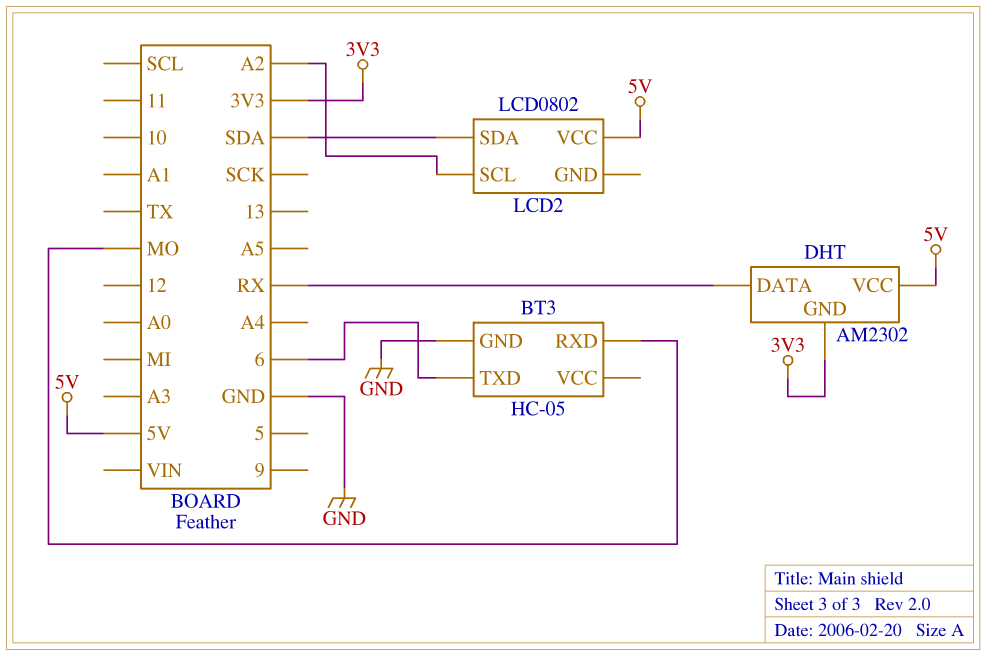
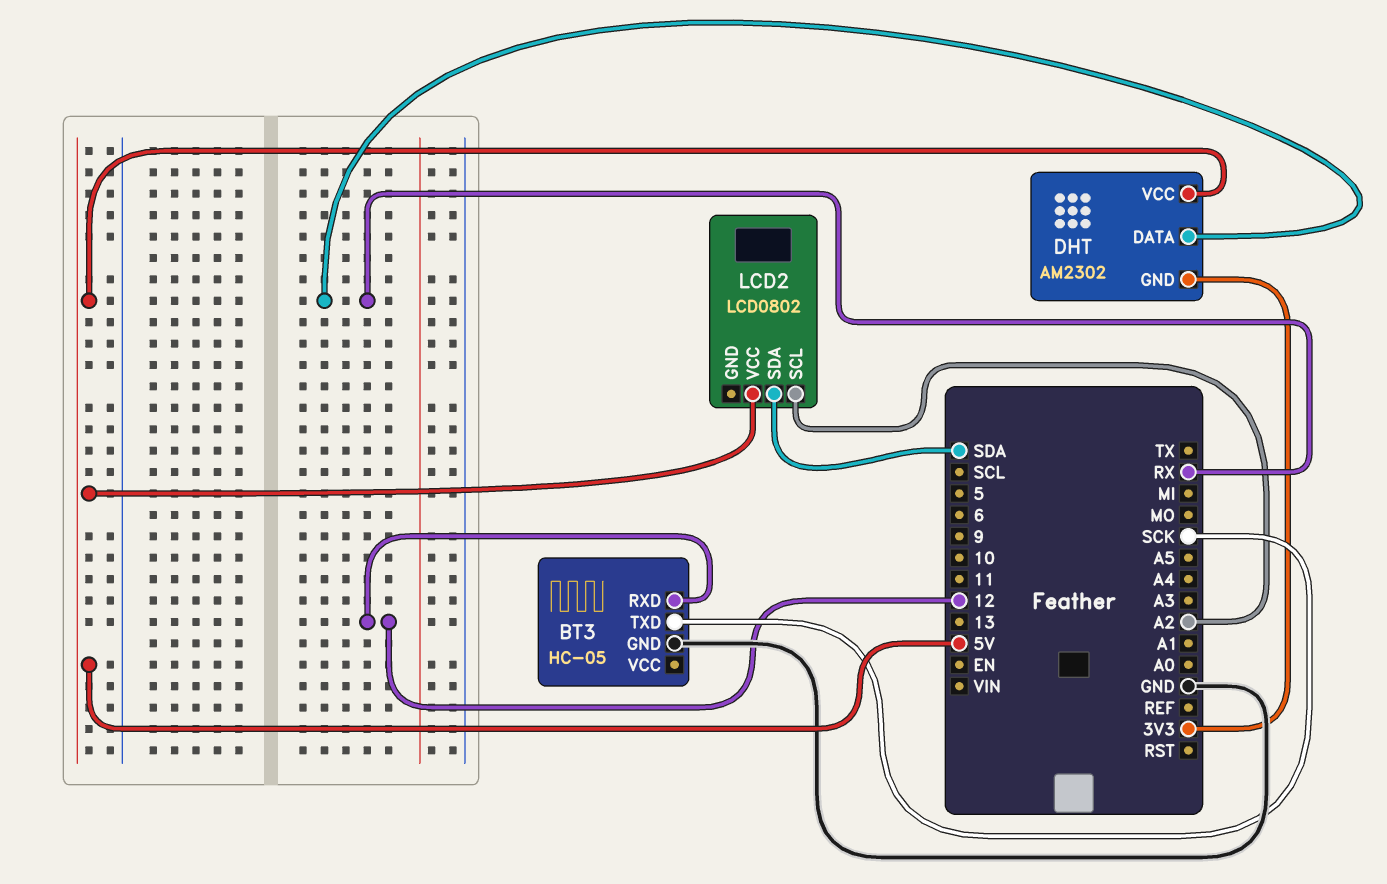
BT3 pin RXD: MO -> 12
BT3 pin TXD: 6 -> SCK

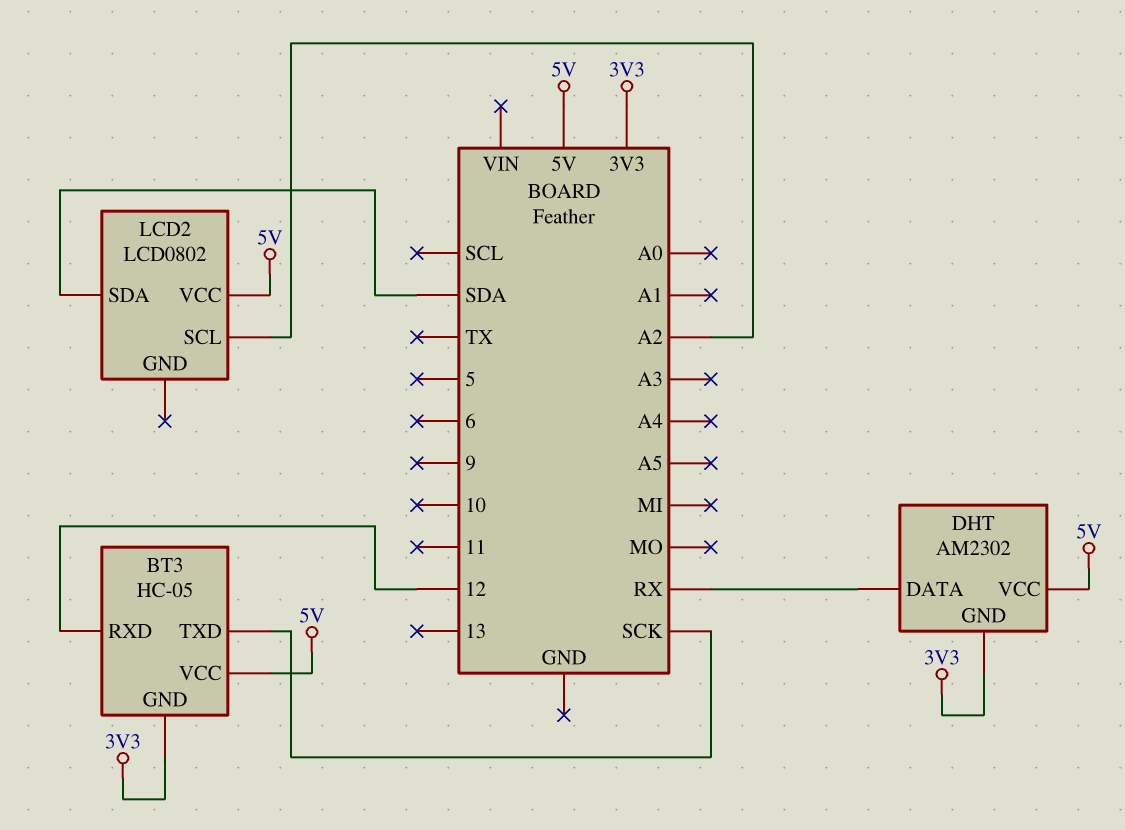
BT3 pin GND: GND -> 3V3
BT3 pin VCC: none -> 5V

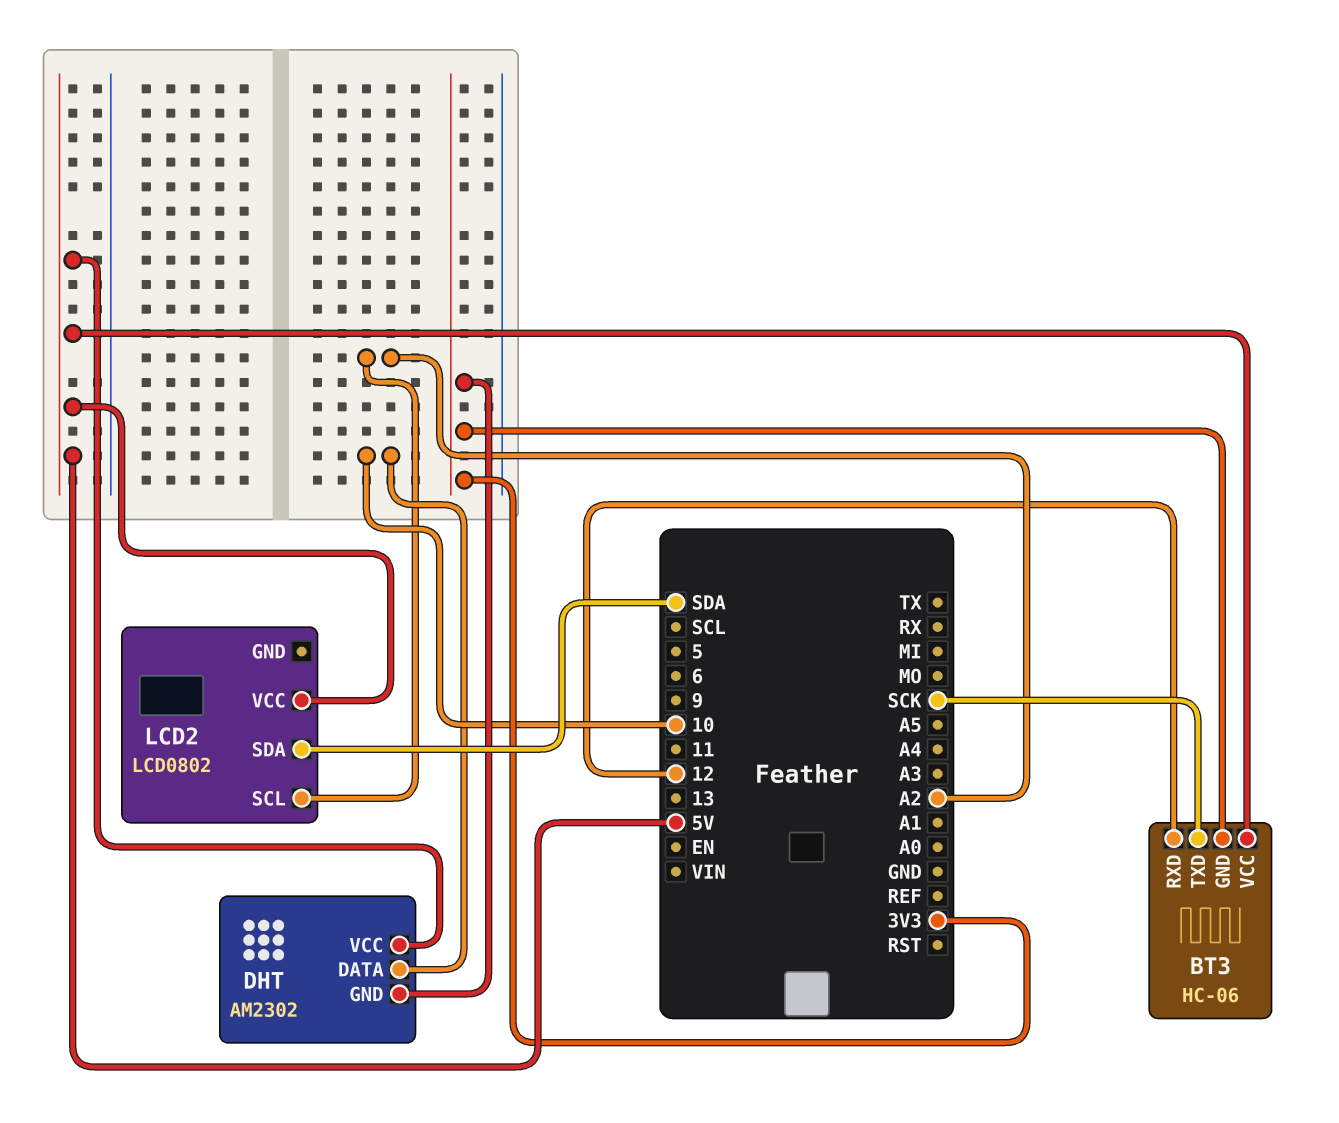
BT3: HC-05 -> HC-06
DHT pin DATA: RX -> 10

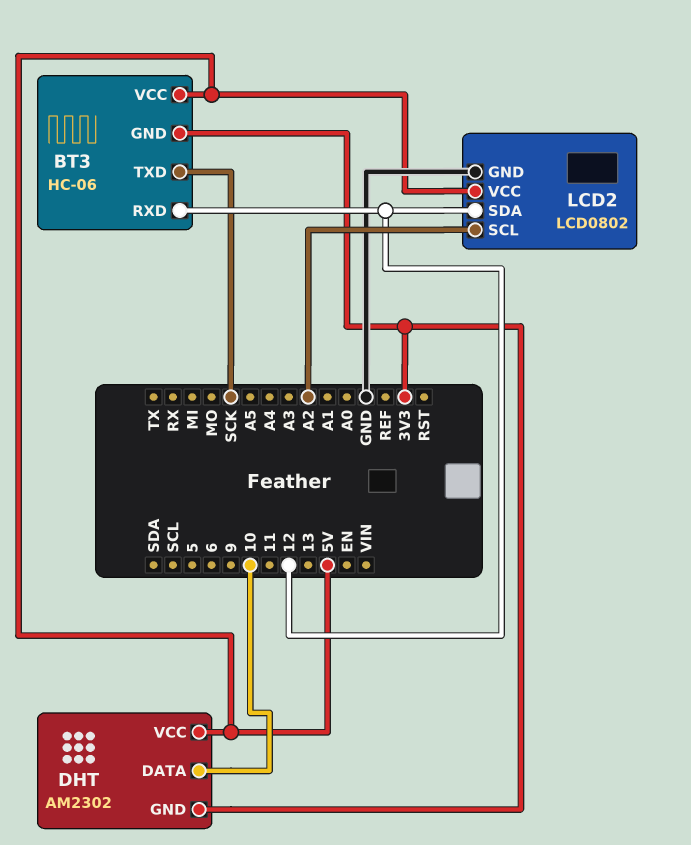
LCD2 pin GND: none -> GND
LCD2 pin SDA: SDA -> 12

